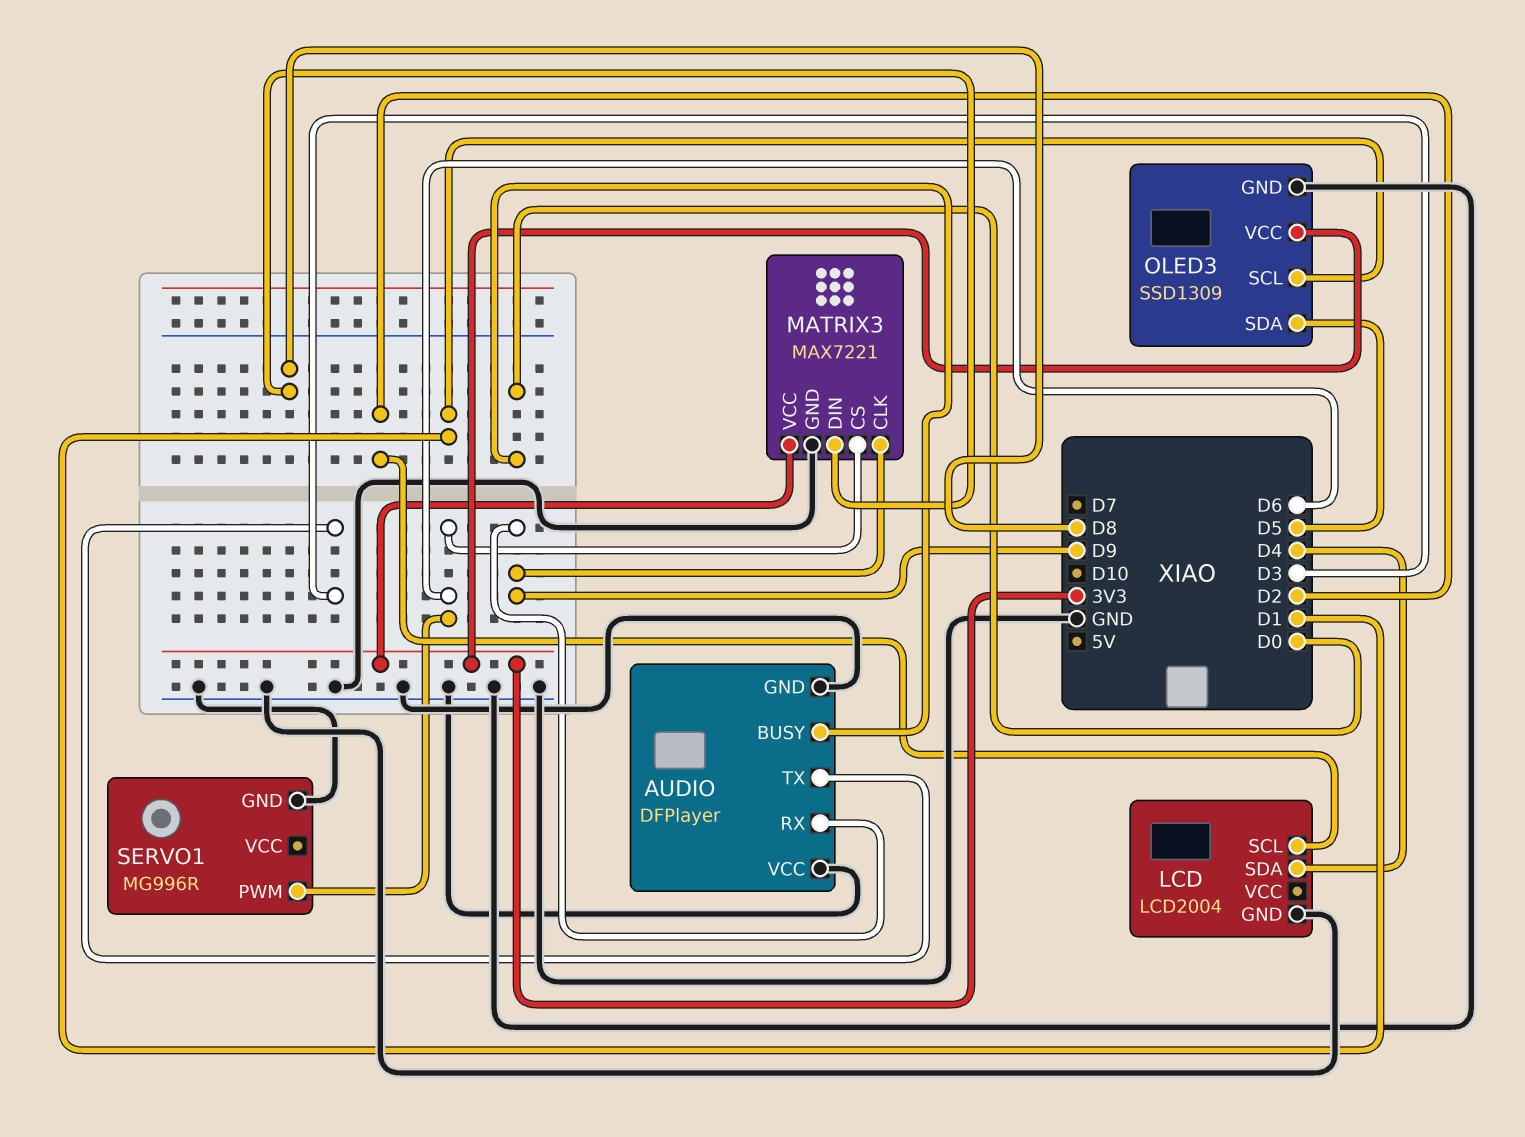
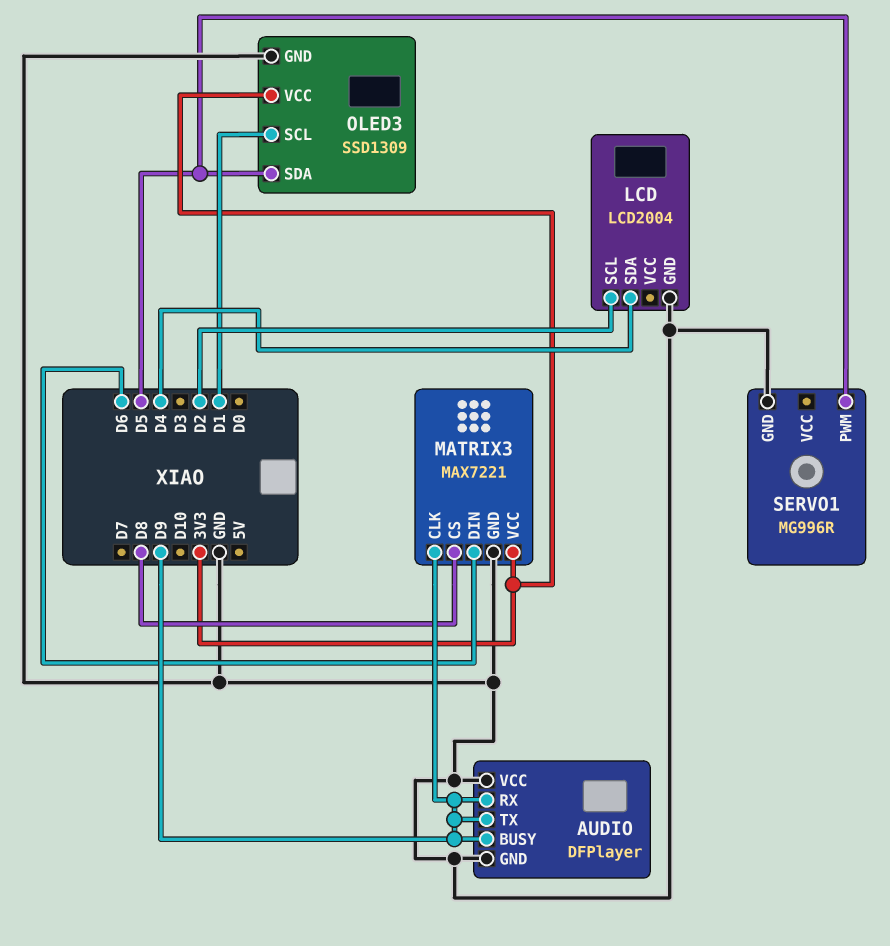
AUDIO pin BUSY: D0 -> D9
AUDIO pin TX: D3 -> D9
MATRIX3 pin CS: D6 -> D8
MATRIX3 pin DIN: D8 -> D6
SERVO1 pin PWM: D6 -> D5

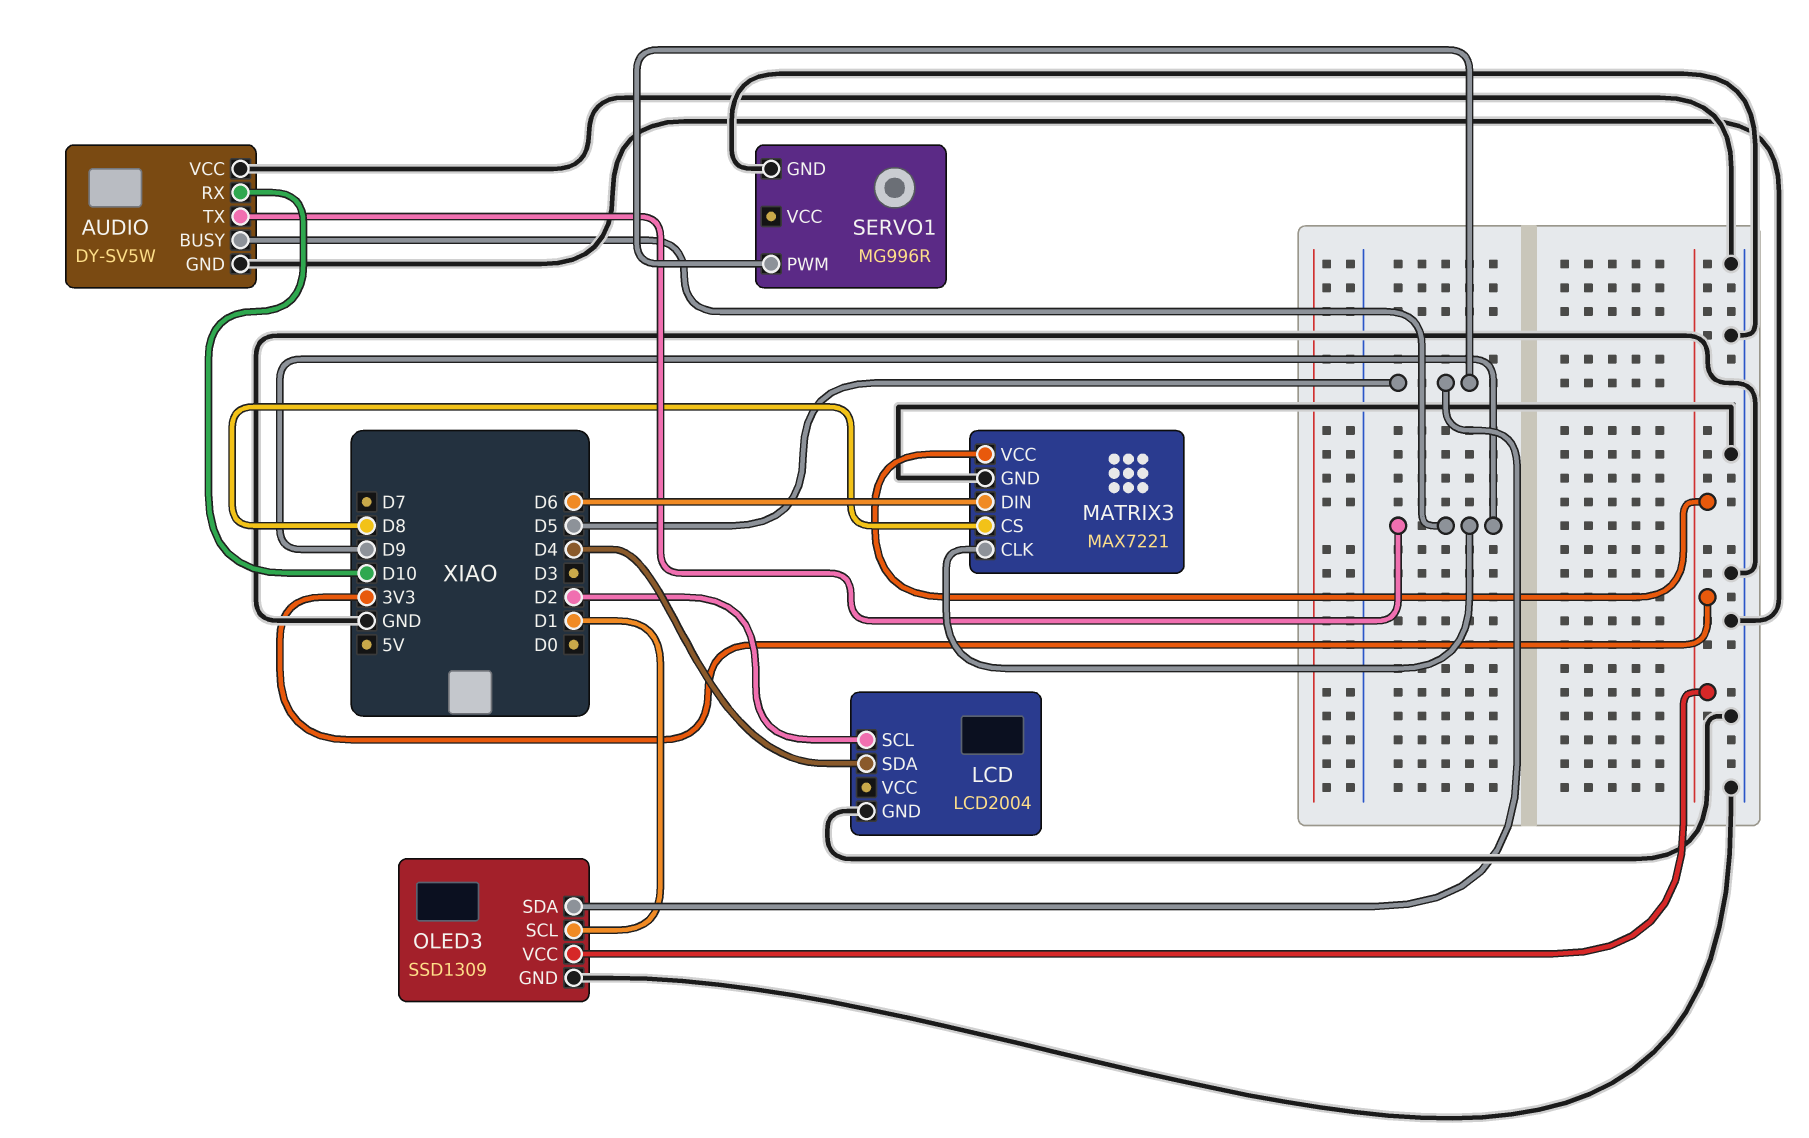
AUDIO: DFPlayer -> DY-SV5W
AUDIO pin RX: D9 -> D10

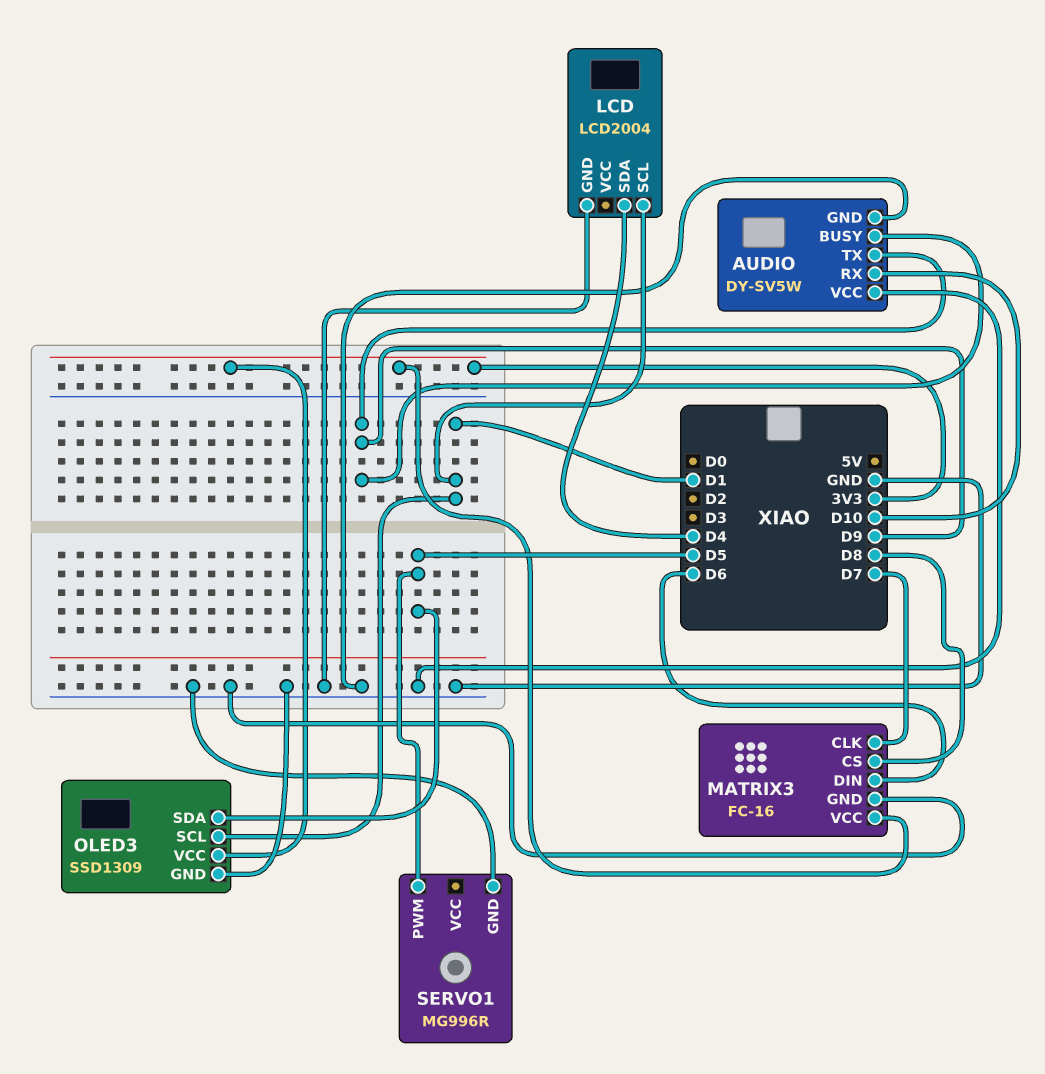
LCD pin SCL: D2 -> D1
MATRIX3: MAX7221 -> FC-16
MATRIX3 pin CLK: D9 -> D7

